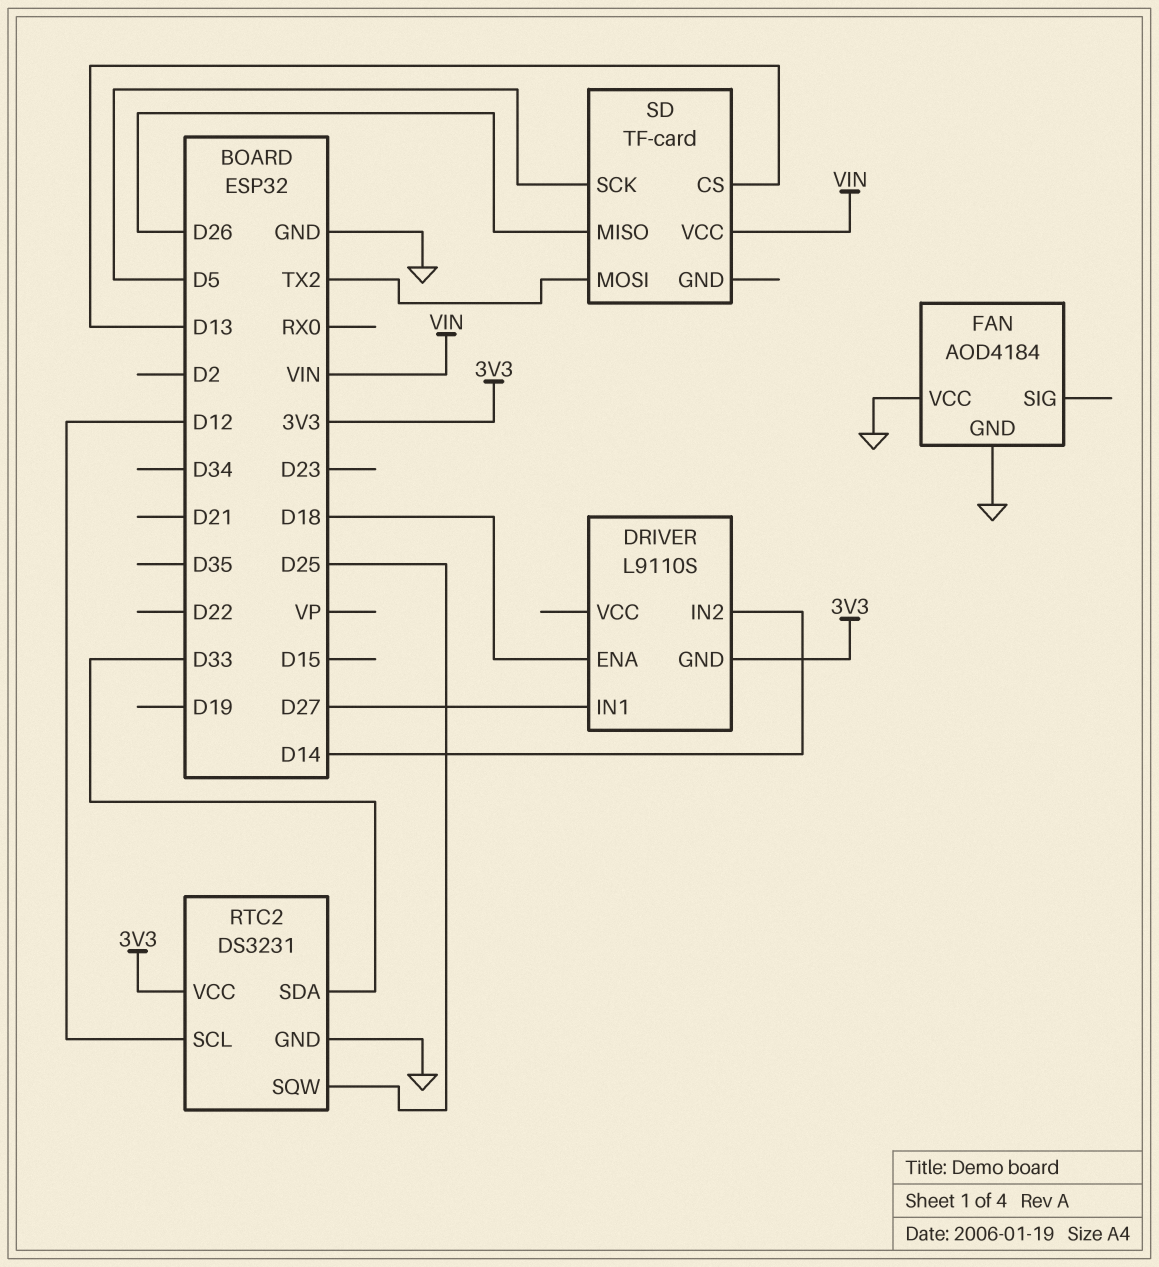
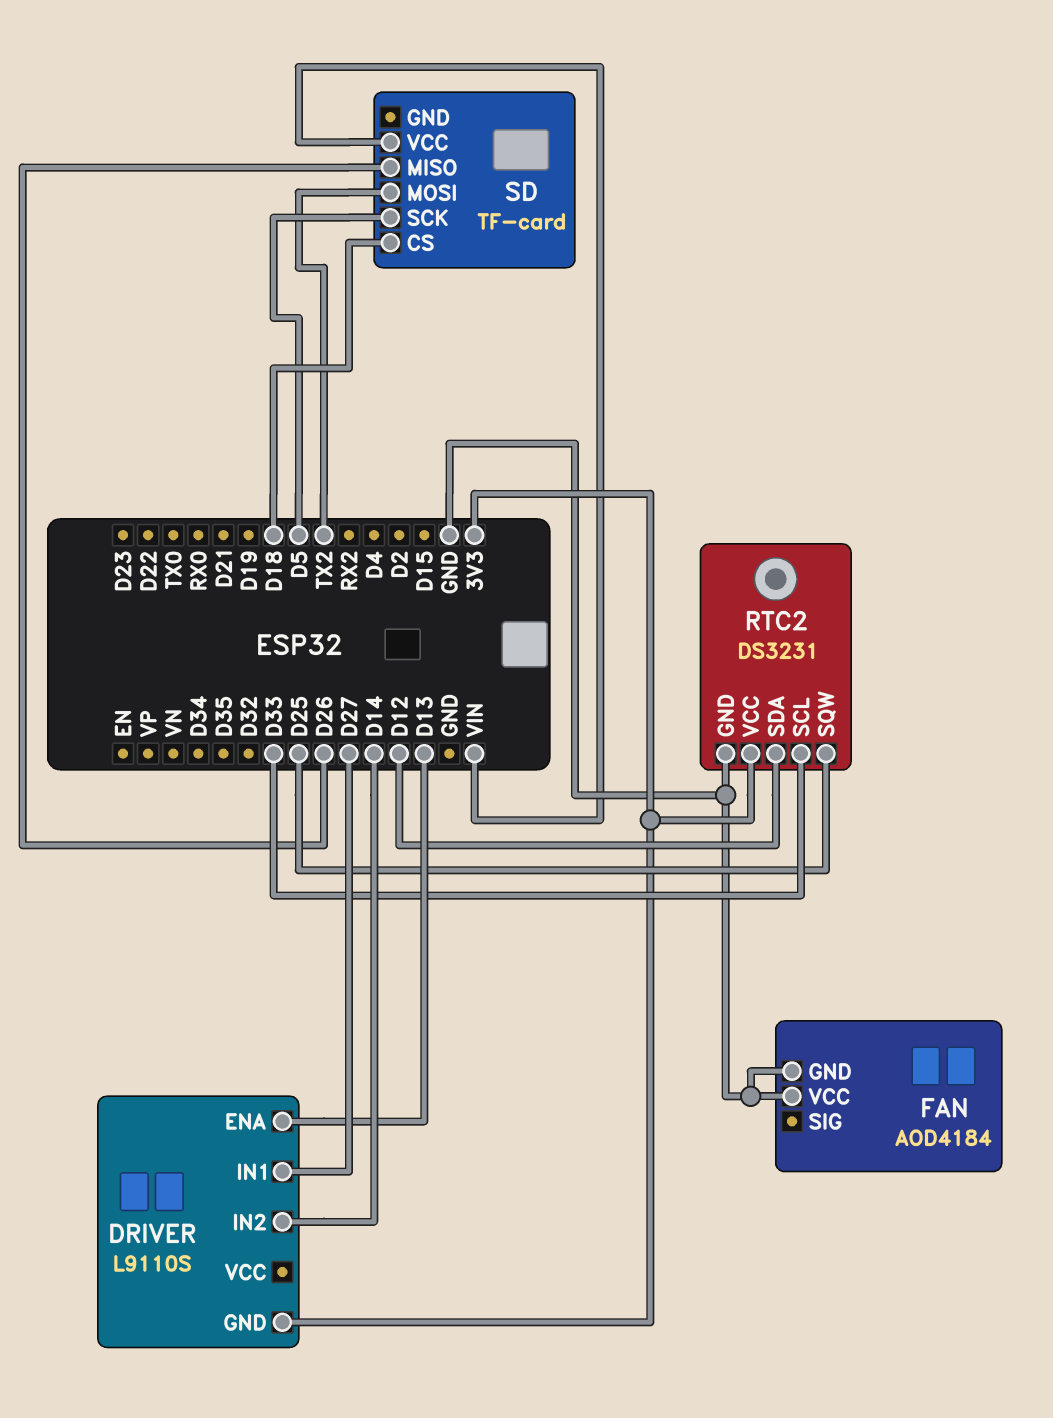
DRIVER pin ENA: D18 -> D13
RTC2 pin SCL: D12 -> D33
RTC2 pin SDA: D33 -> D12
SD pin CS: D13 -> D18

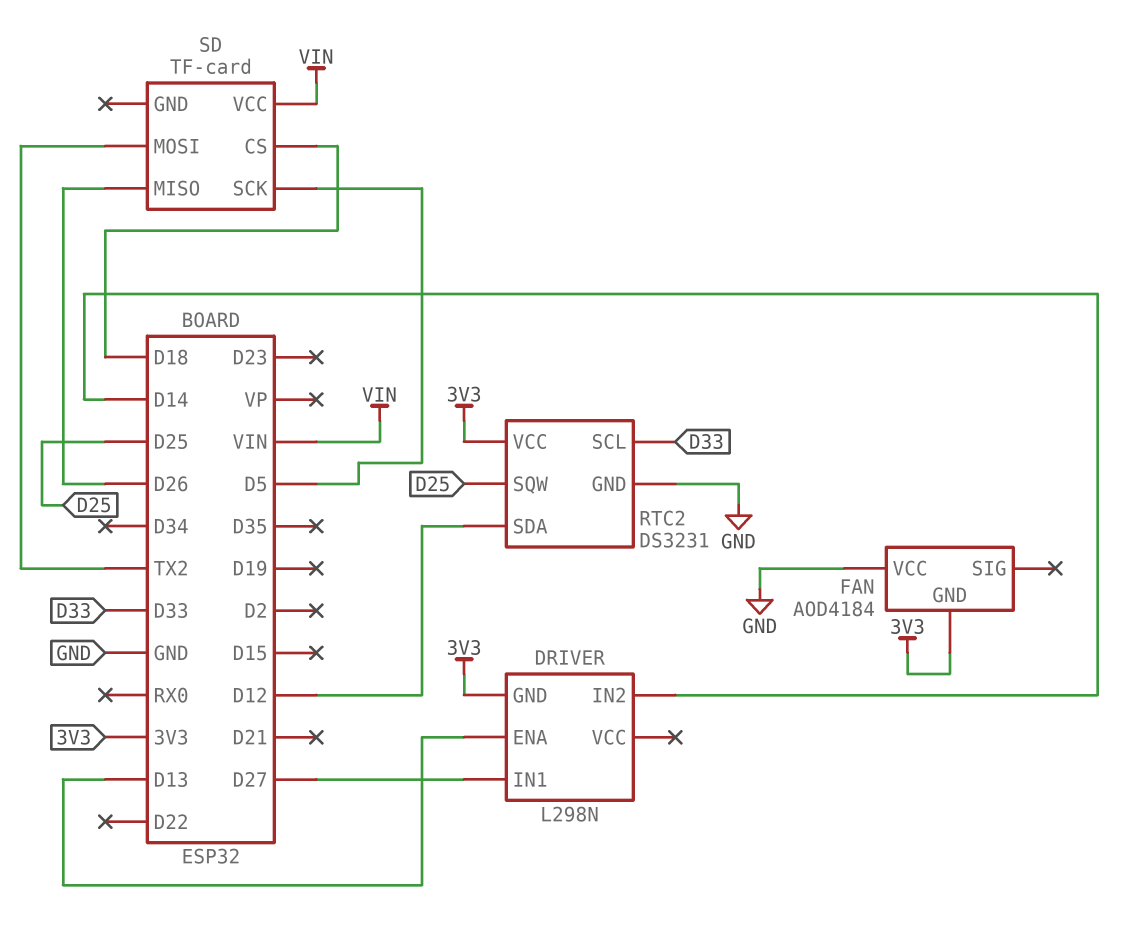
DRIVER: L9110S -> L298N
FAN pin GND: GND -> 3V3

